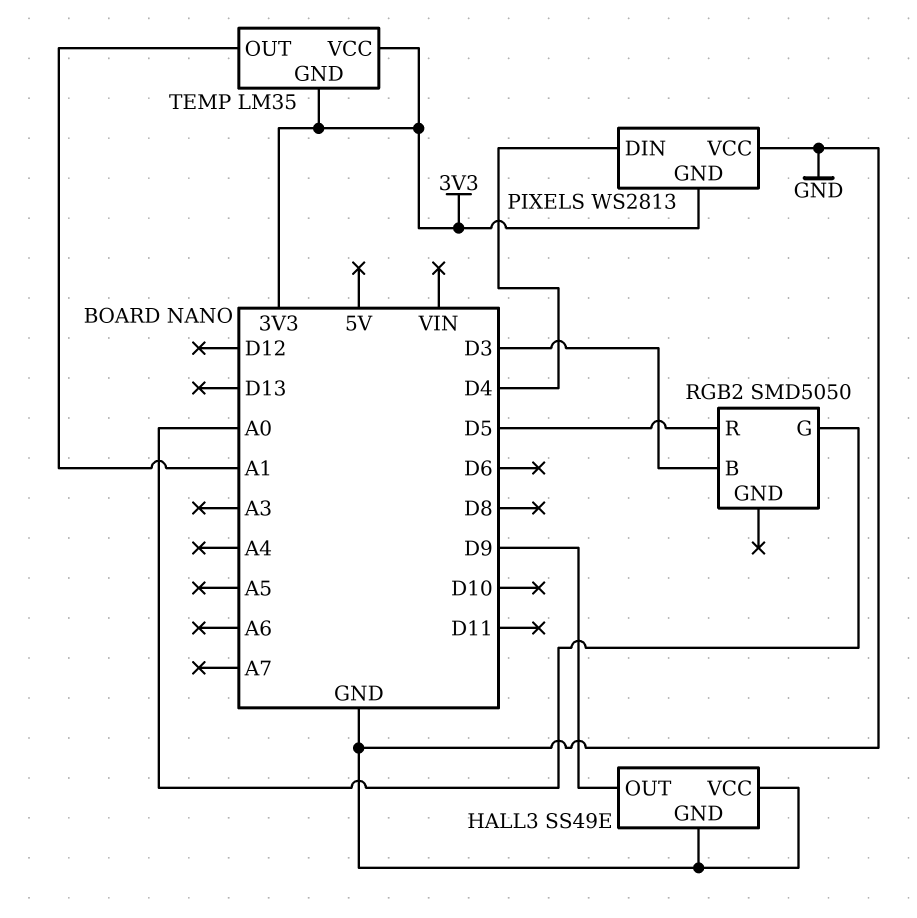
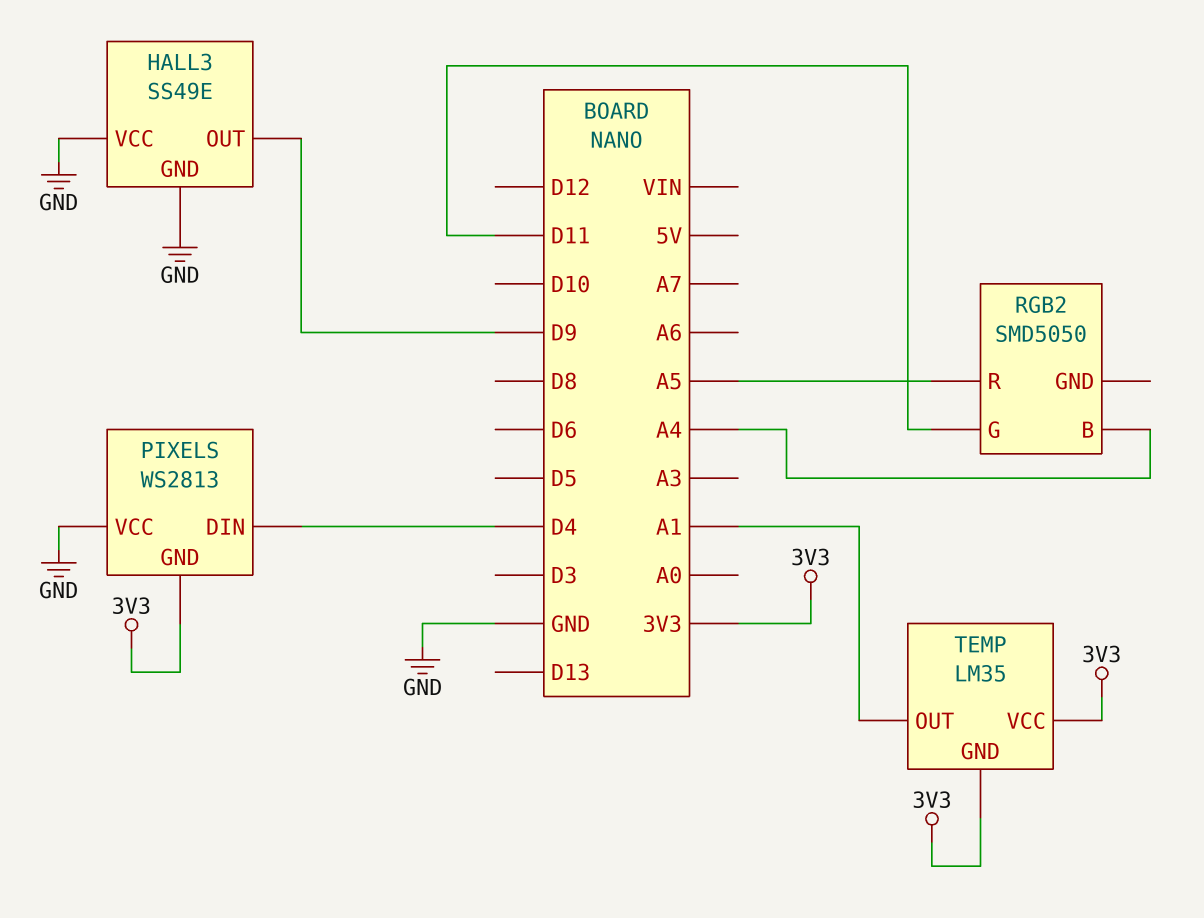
RGB2 pin B: D3 -> A4
RGB2 pin G: A0 -> D11
RGB2 pin R: D5 -> A5

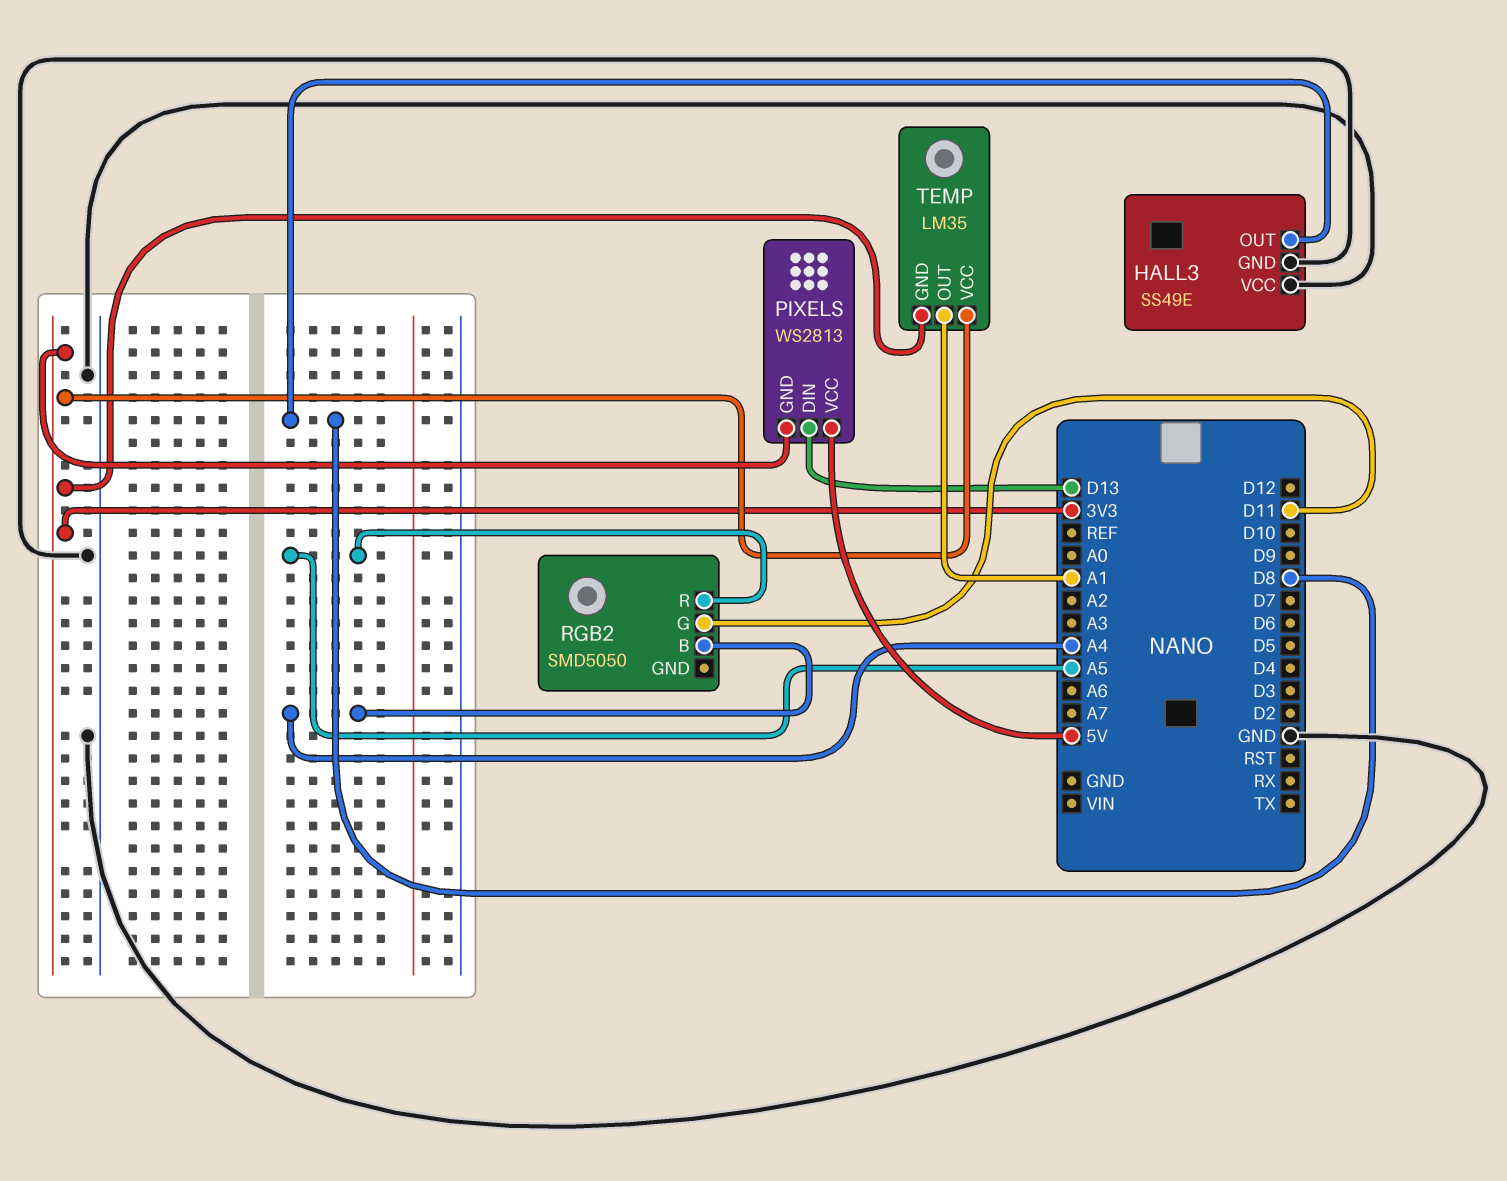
HALL3 pin OUT: D9 -> D8
PIXELS pin DIN: D4 -> D13
PIXELS pin VCC: GND -> 5V

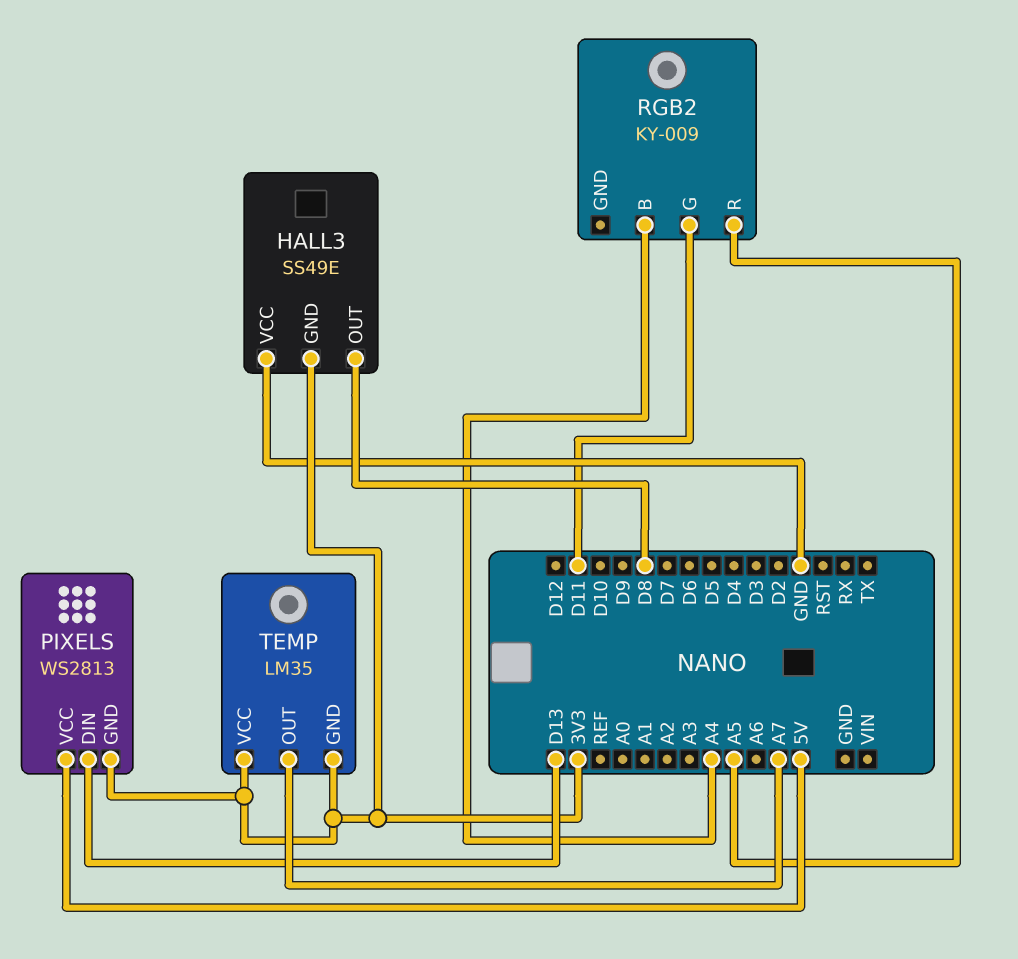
HALL3 pin GND: GND -> 3V3
RGB2: SMD5050 -> KY-009
TEMP pin OUT: A1 -> A7

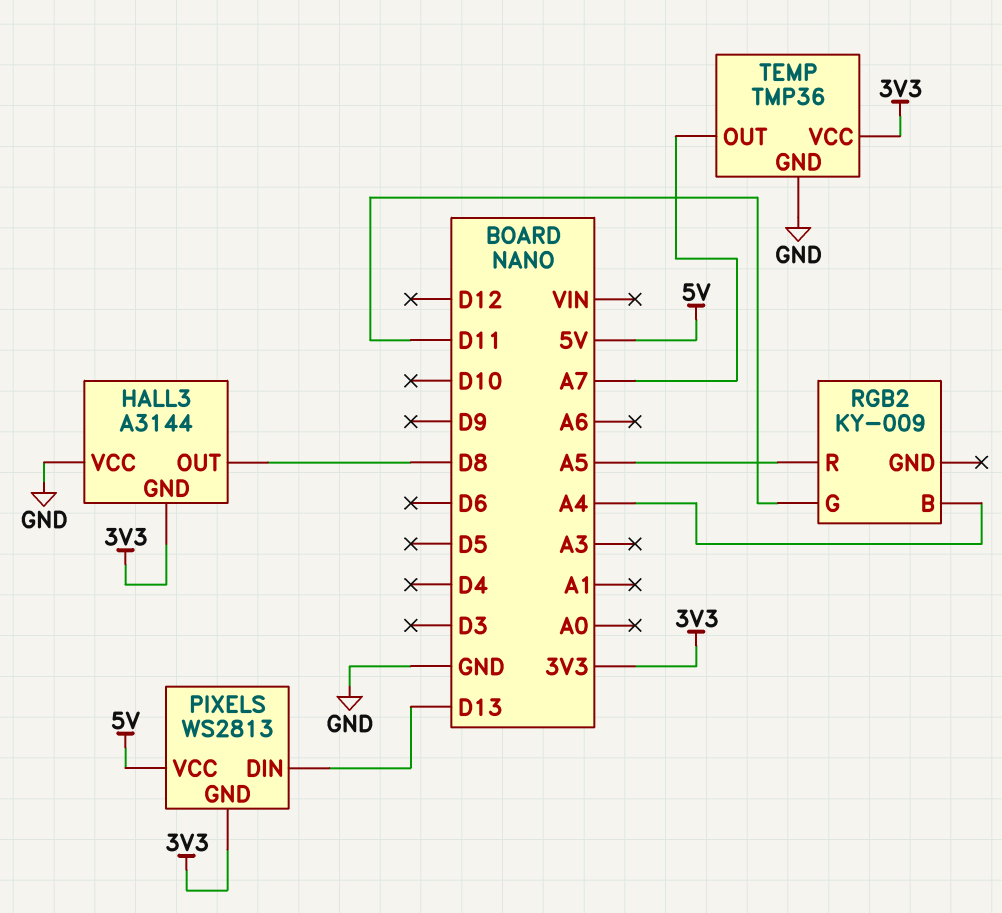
HALL3: SS49E -> A3144
TEMP: LM35 -> TMP36
TEMP pin GND: 3V3 -> GND

